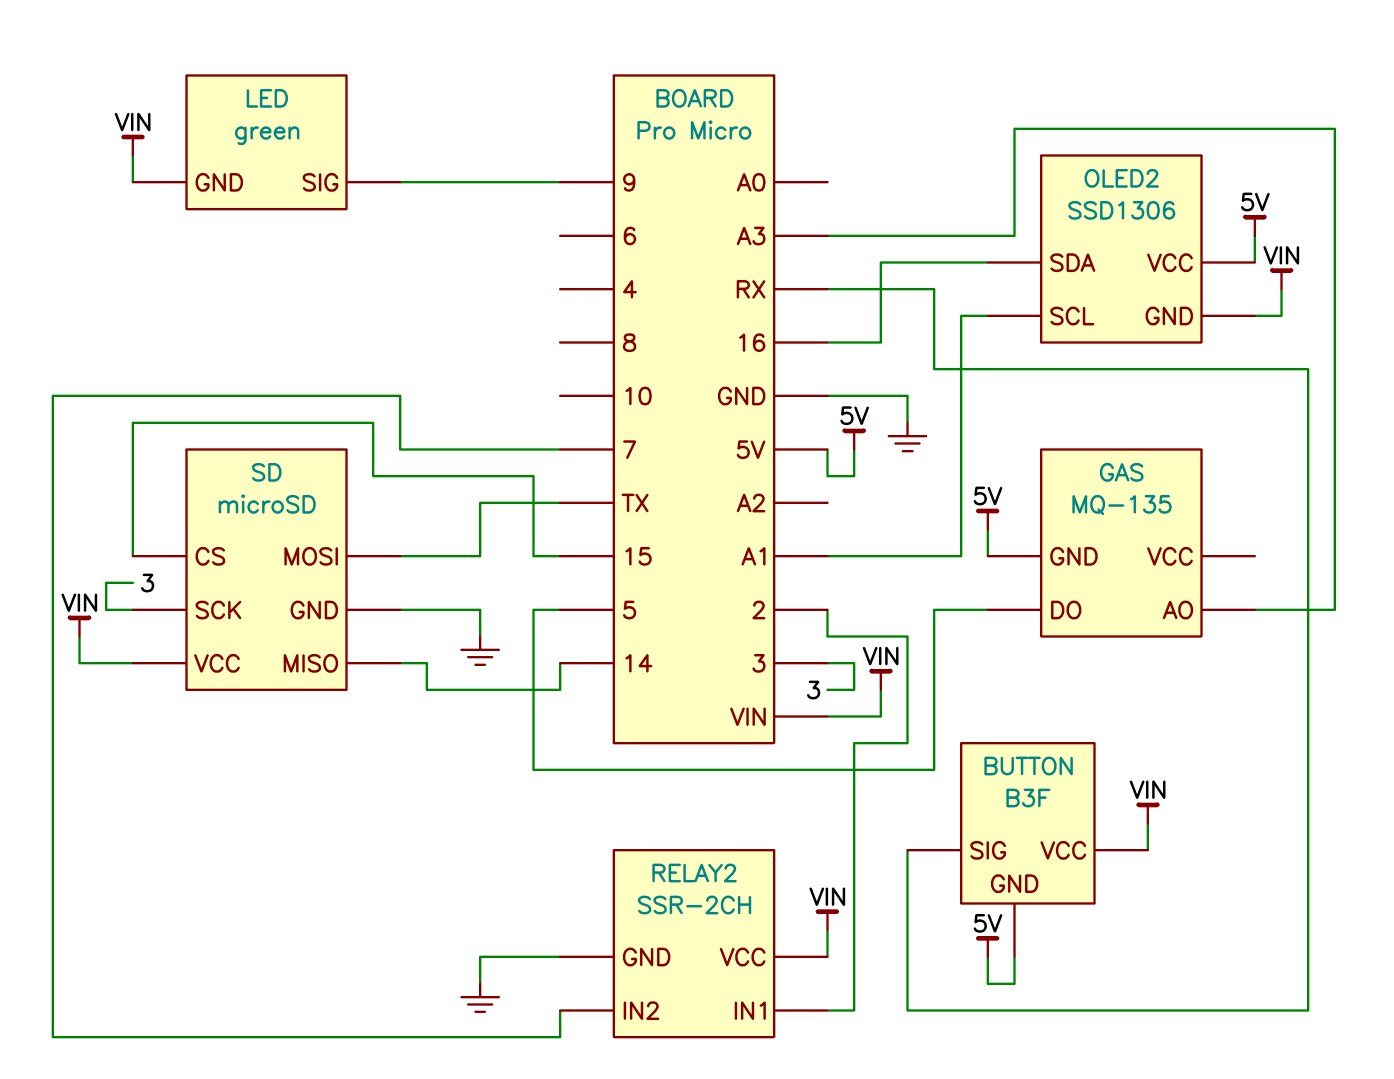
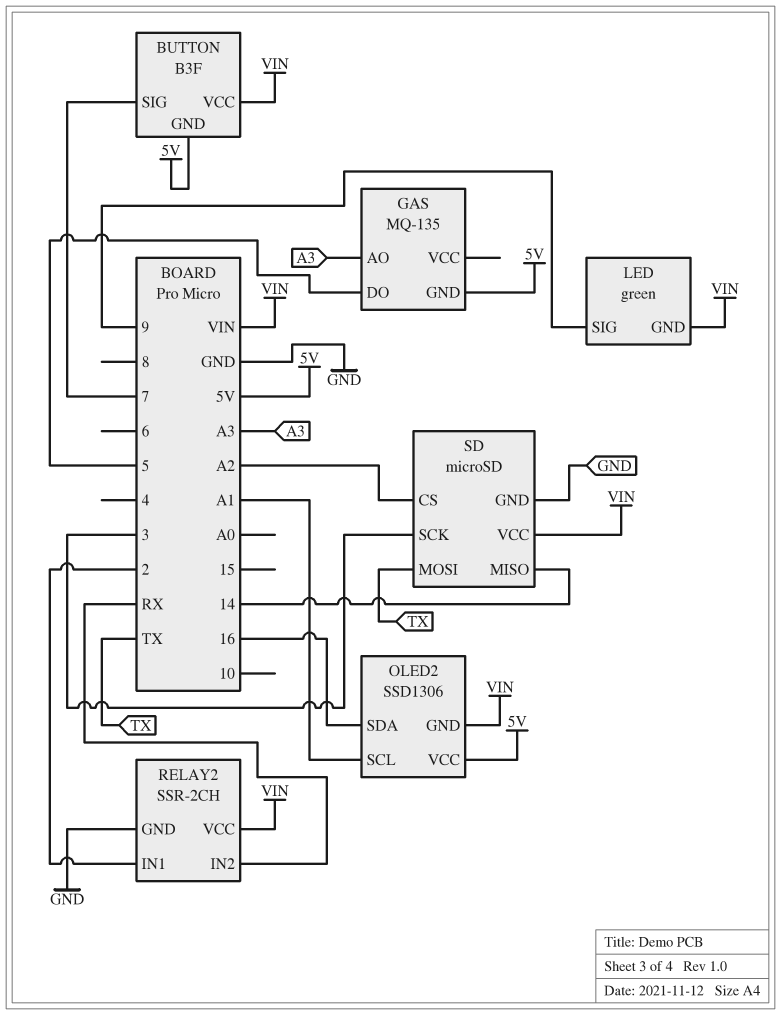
BUTTON pin SIG: RX -> 7
RELAY2 pin IN2: 7 -> RX
SD pin CS: 15 -> A2

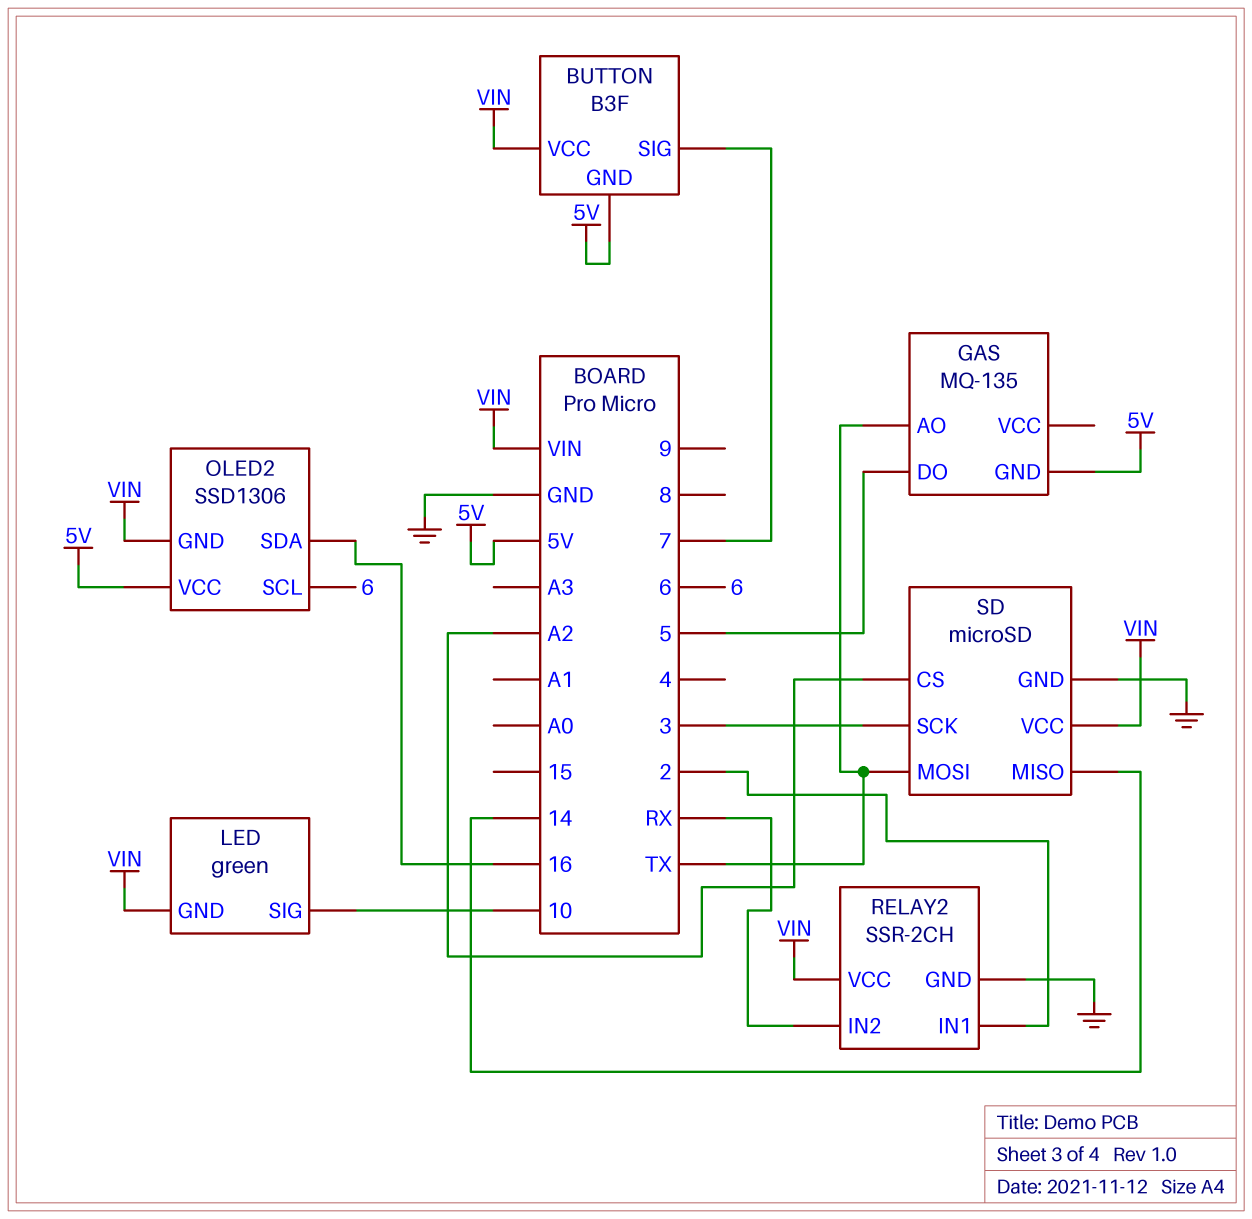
GAS pin AO: A3 -> TX
LED pin SIG: 9 -> 10
OLED2 pin SCL: A1 -> 6

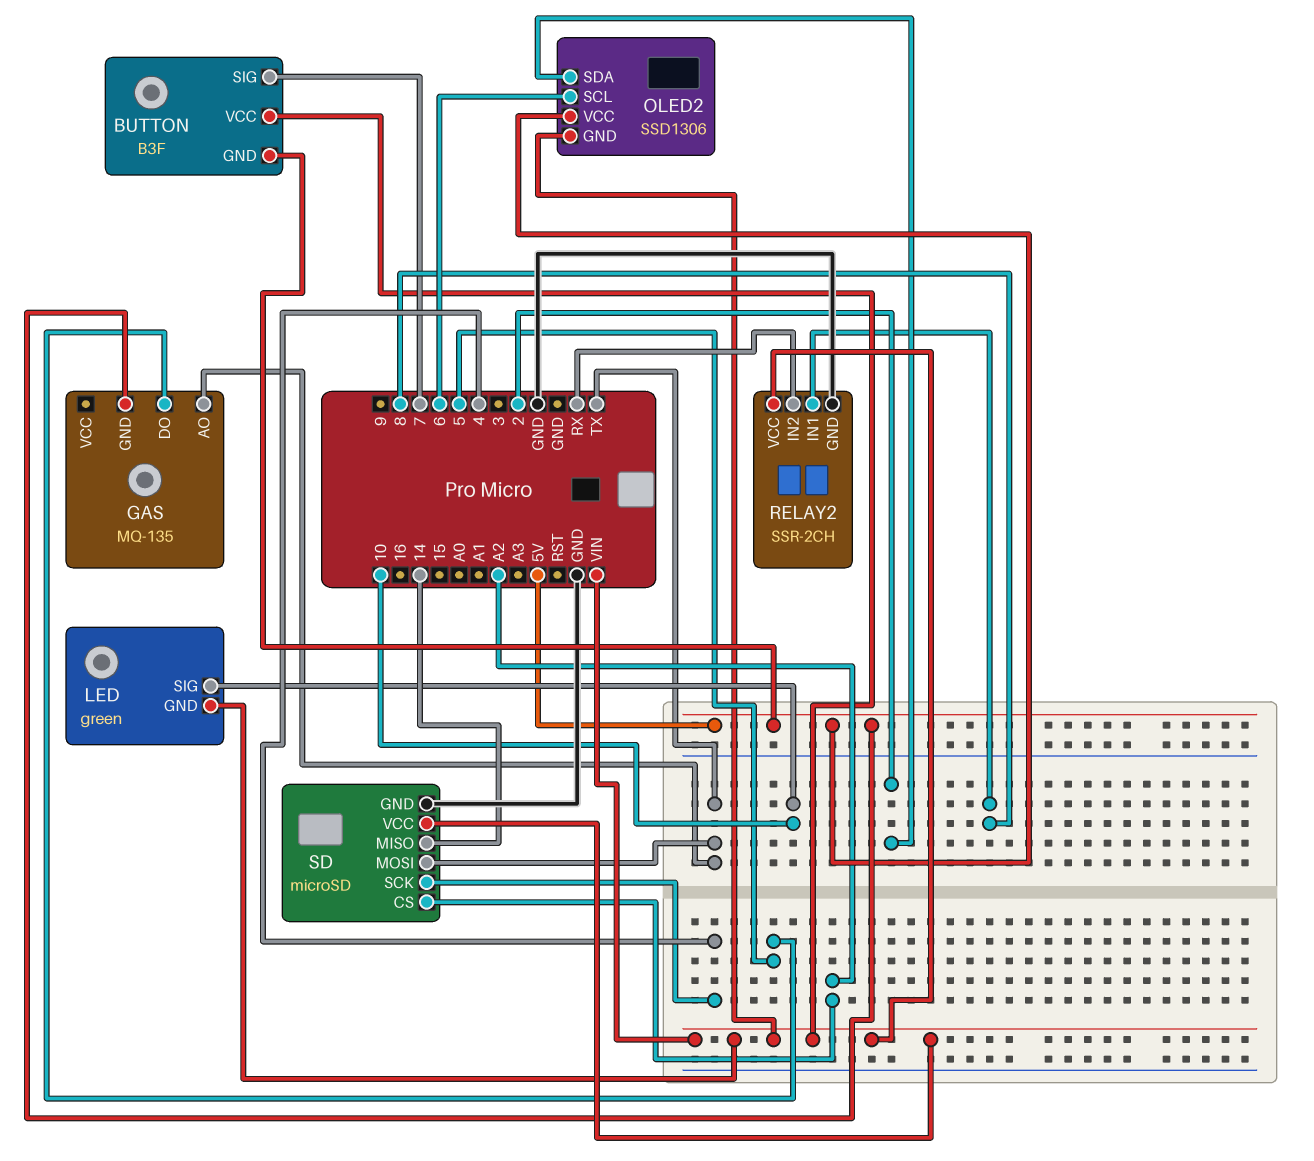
OLED2 pin SDA: 16 -> 2
RELAY2 pin IN1: 2 -> 8
SD pin SCK: 3 -> 4

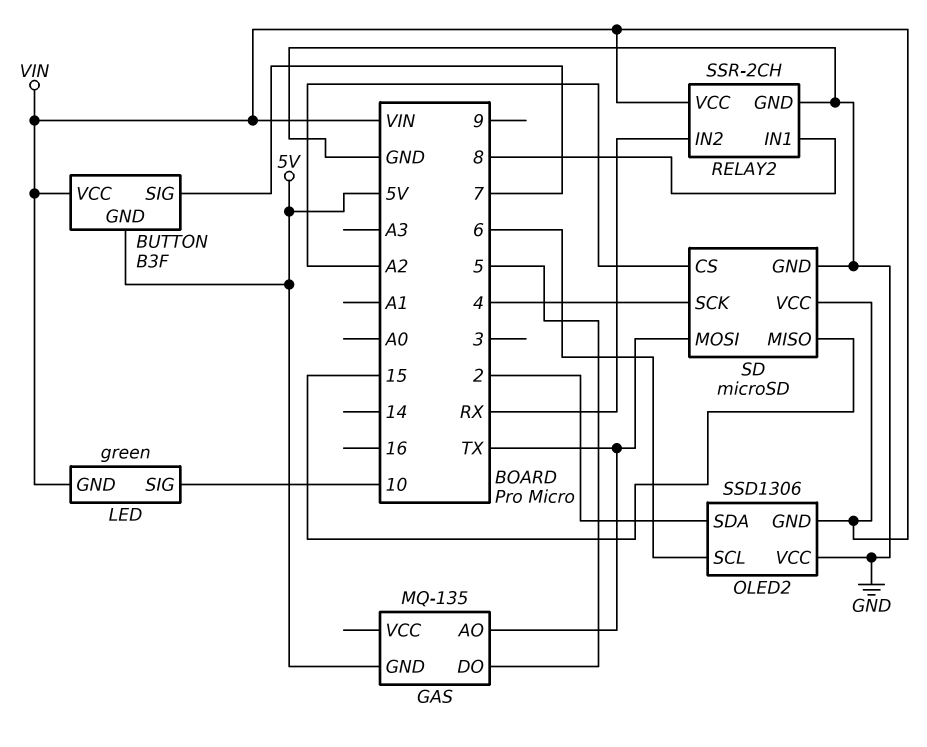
OLED2 pin VCC: 5V -> GND
SD pin MISO: 14 -> 15

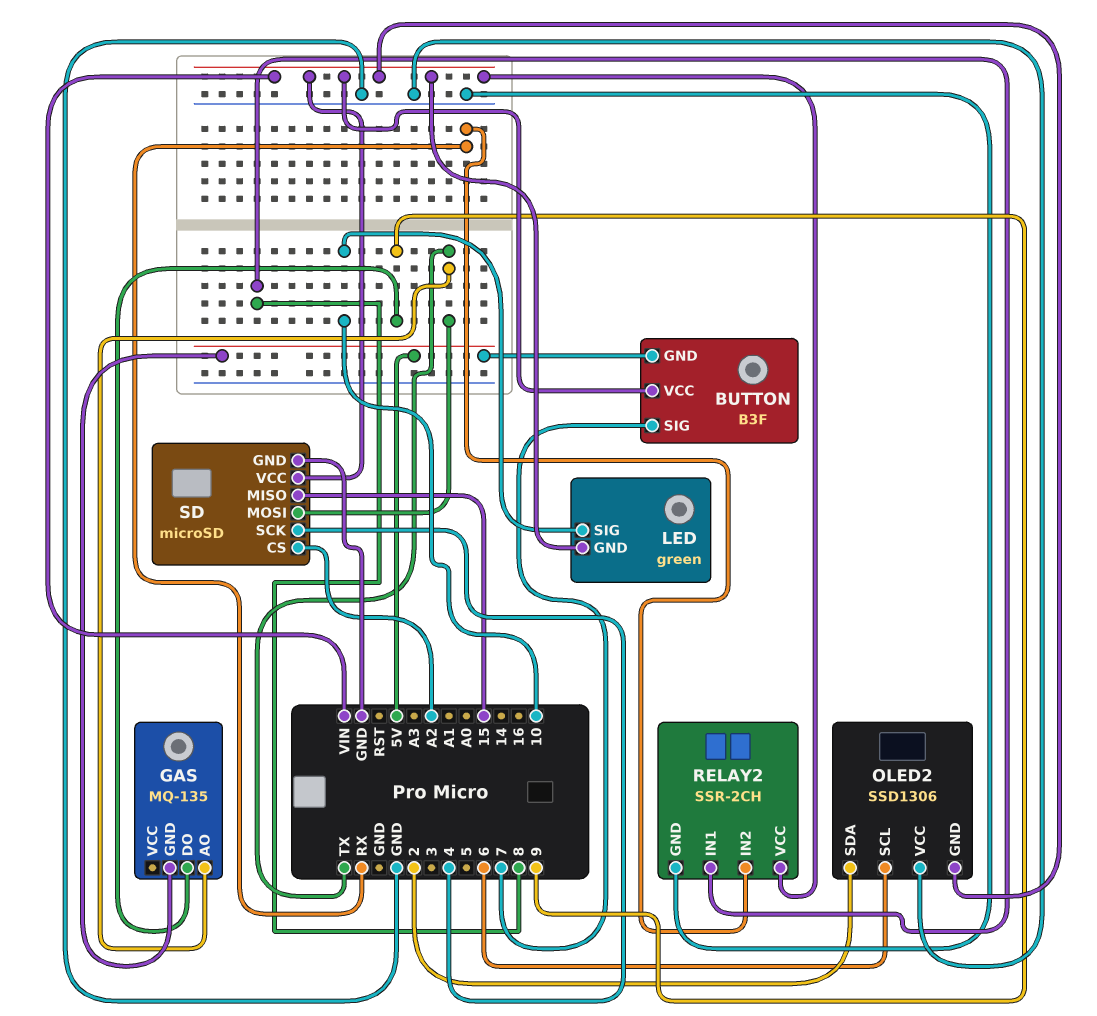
GAS pin DO: 5 -> 9

